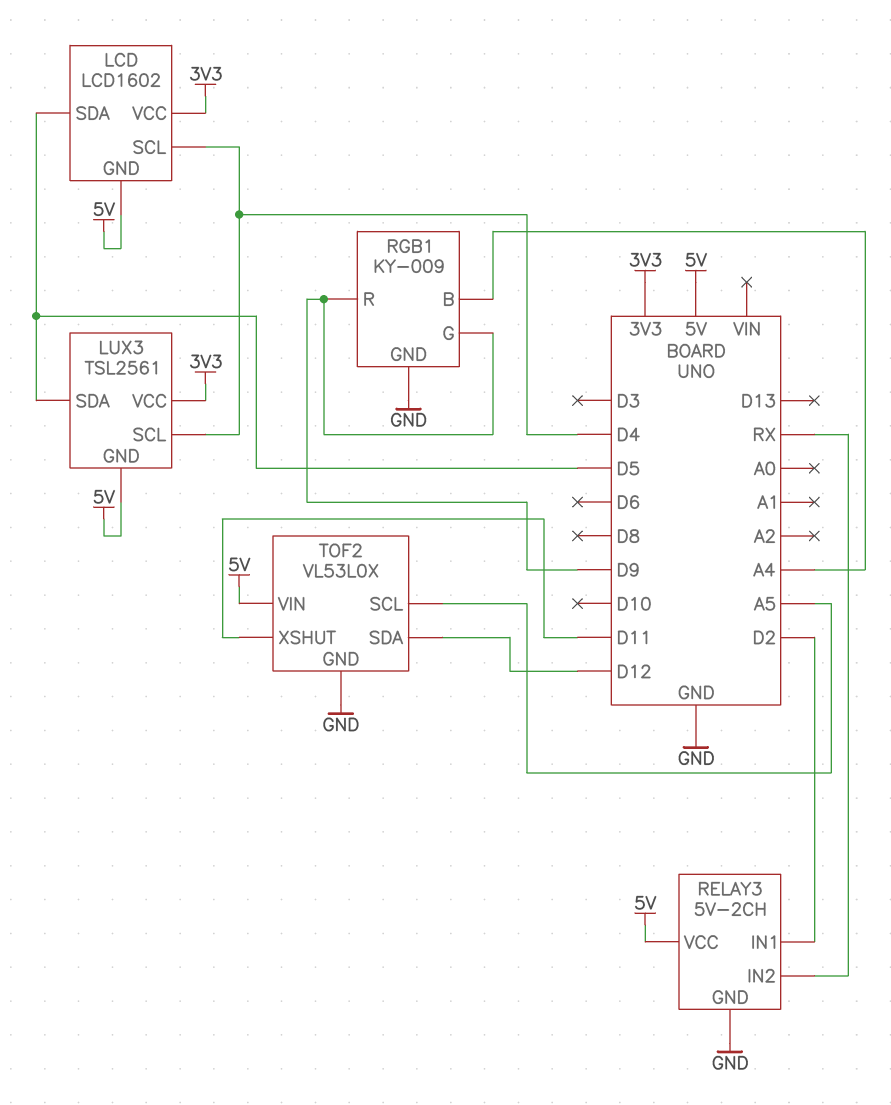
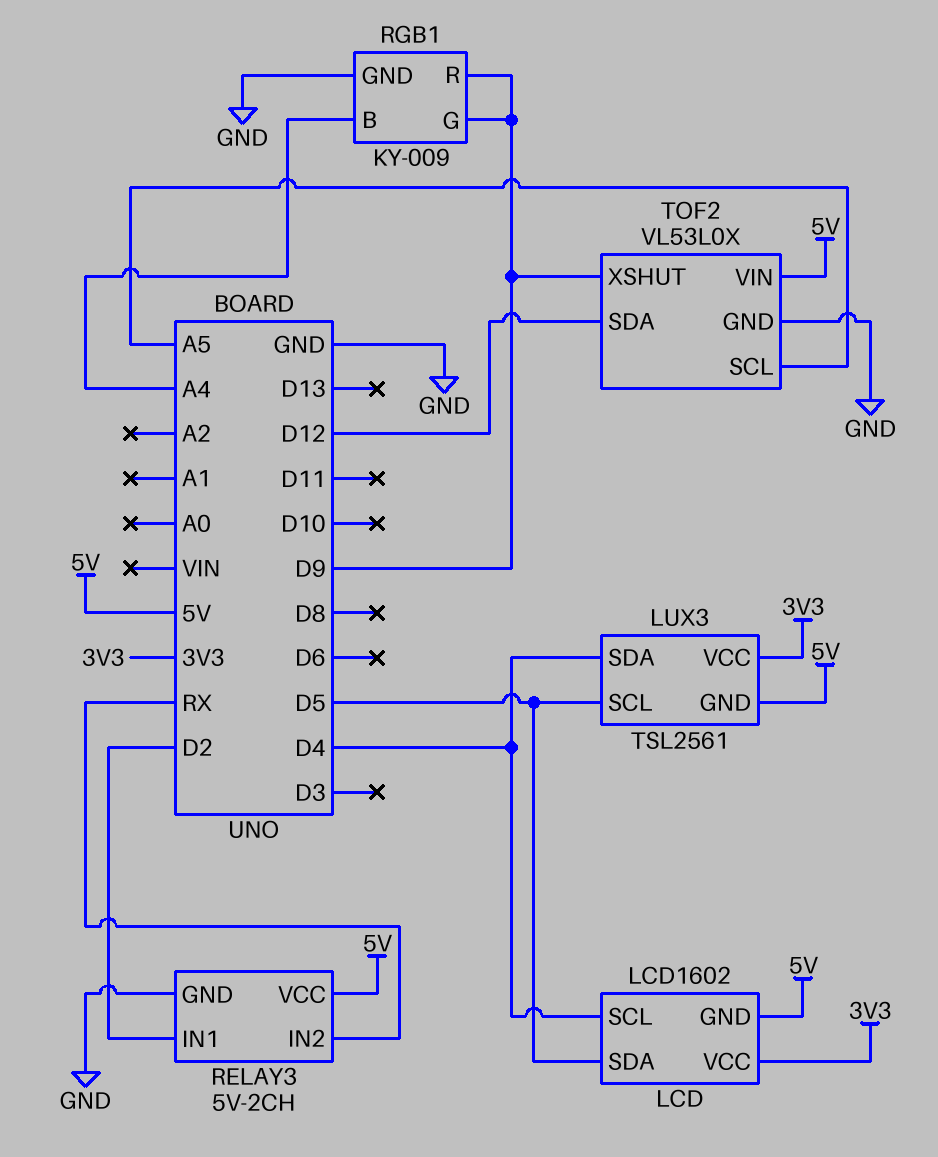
LUX3 pin SCL: D4 -> D5
LUX3 pin SDA: D5 -> D4
TOF2 pin XSHUT: D11 -> D9

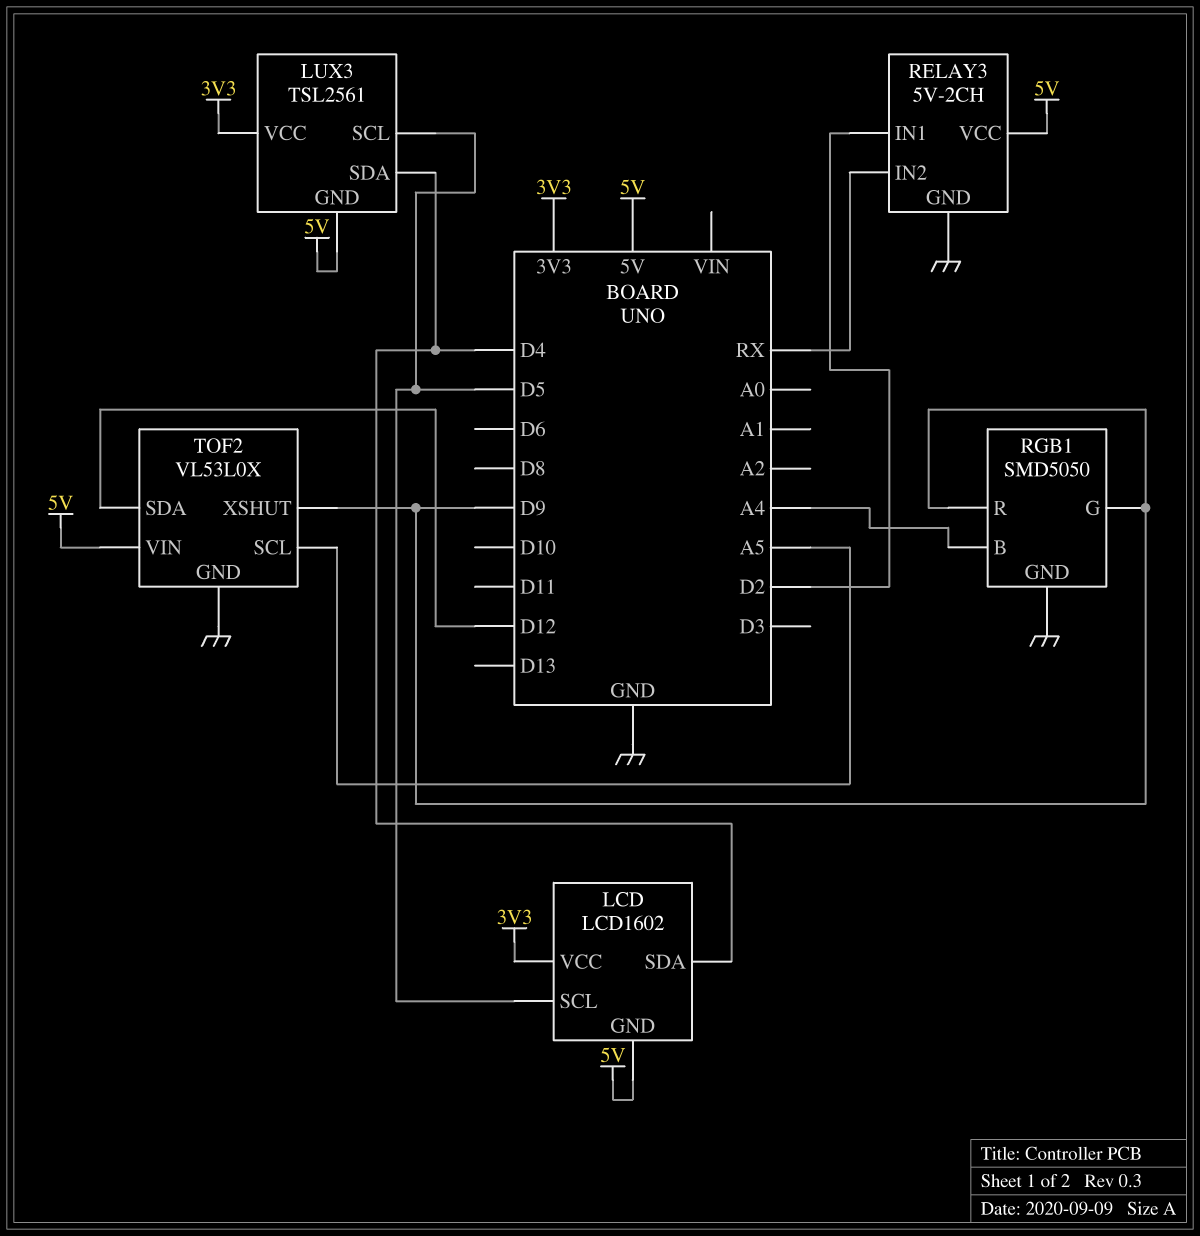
LCD pin SCL: D4 -> D5
LCD pin SDA: D5 -> D4
RGB1: KY-009 -> SMD5050

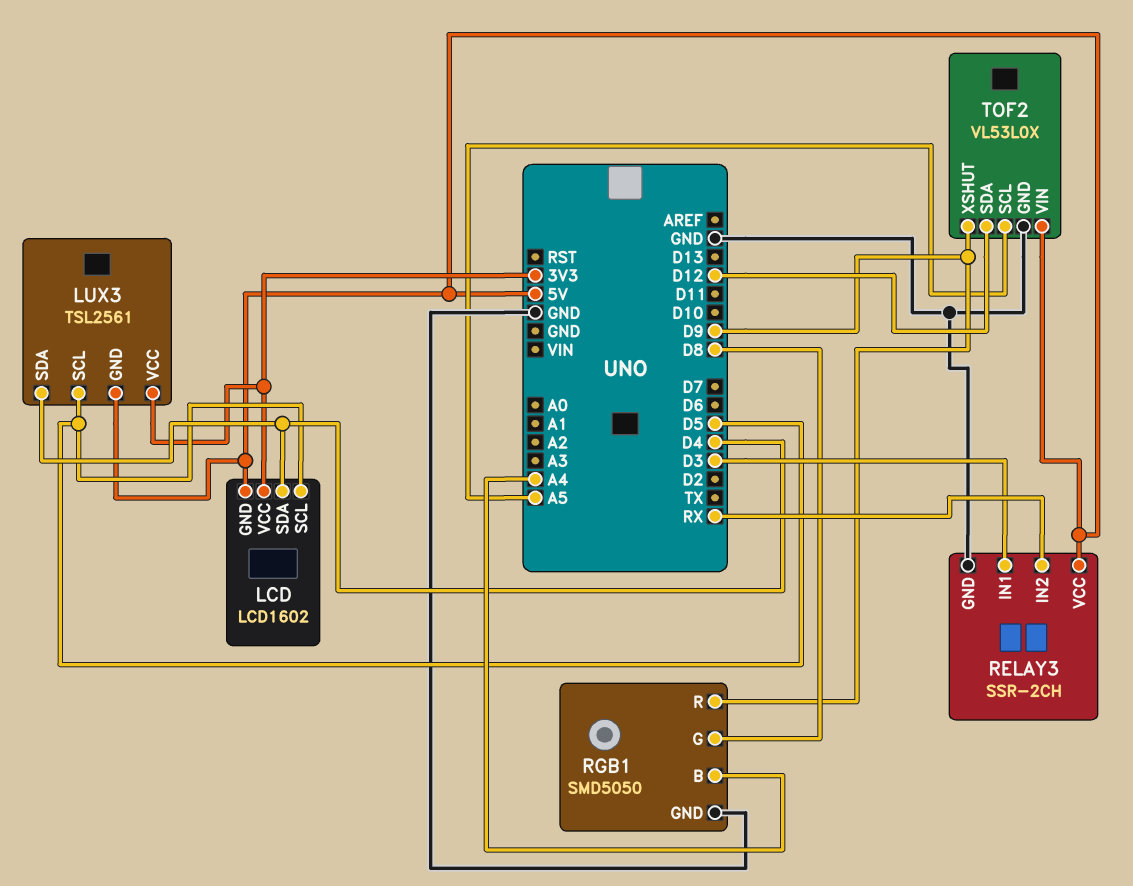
RELAY3: 5V-2CH -> SSR-2CH
RELAY3 pin IN1: D2 -> D3
RGB1 pin G: D9 -> D8

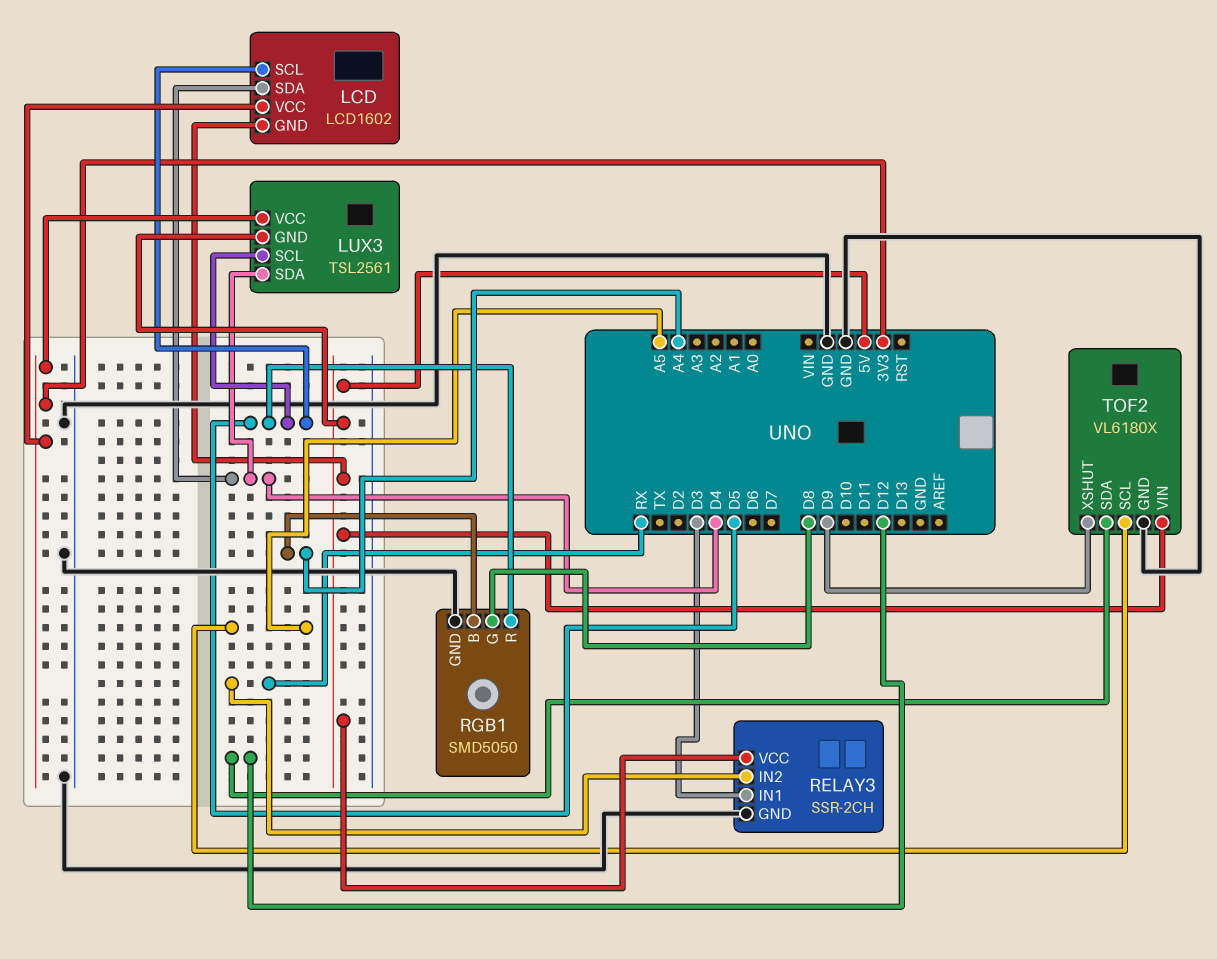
RGB1 pin R: D9 -> D5
TOF2: VL53L0X -> VL6180X

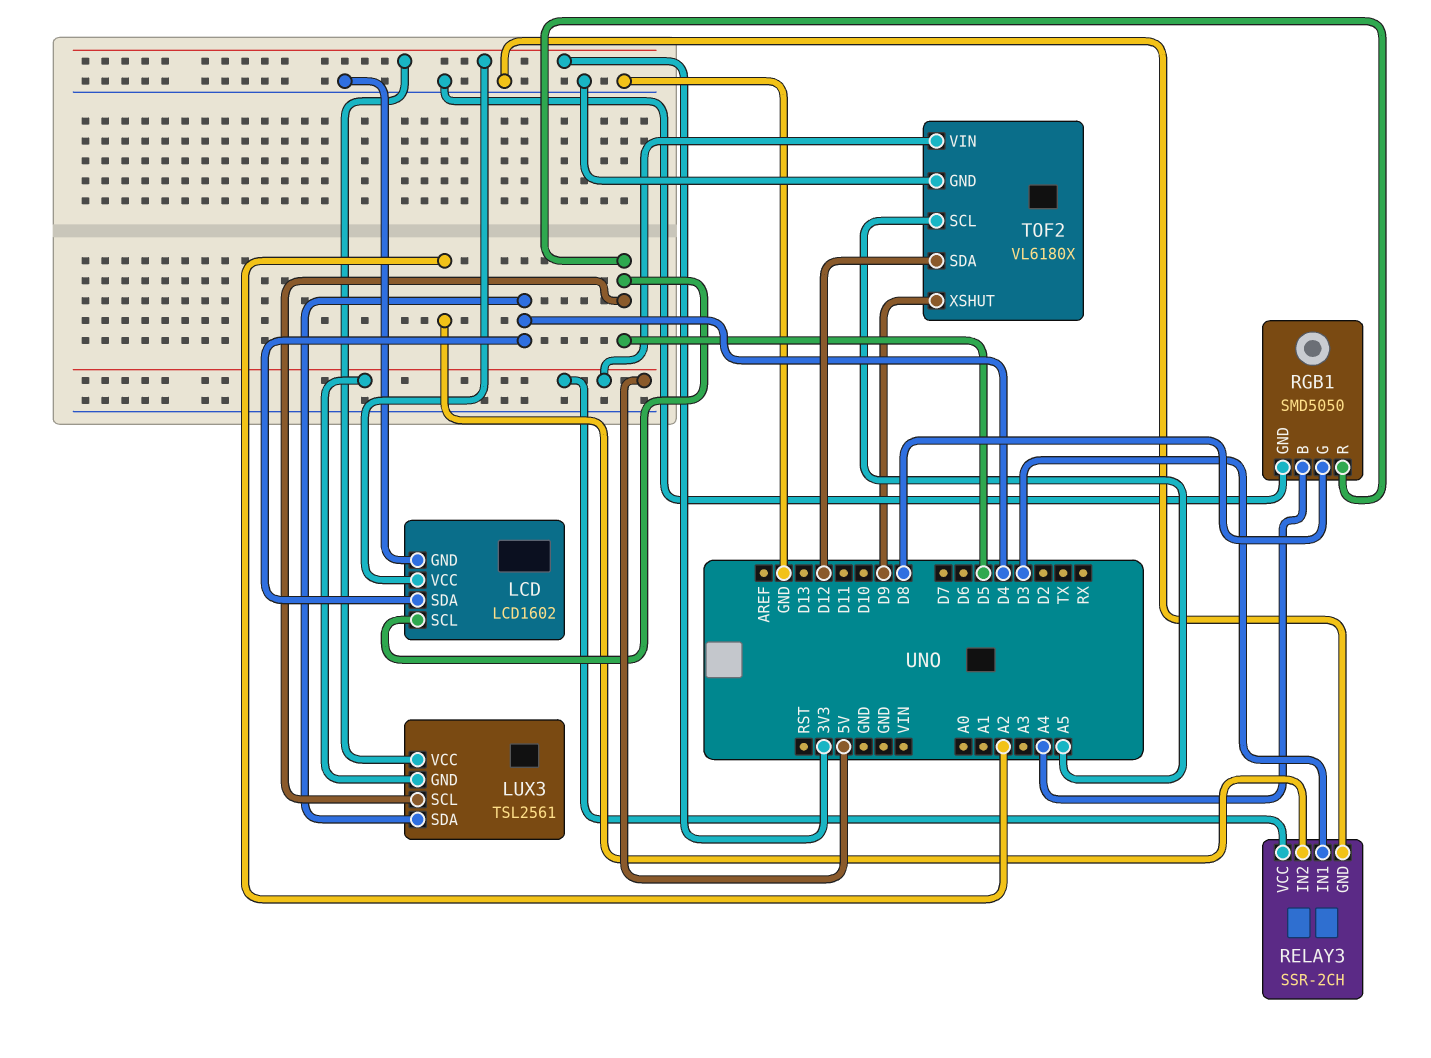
LCD pin GND: 5V -> GND
RELAY3 pin IN2: RX -> A2

